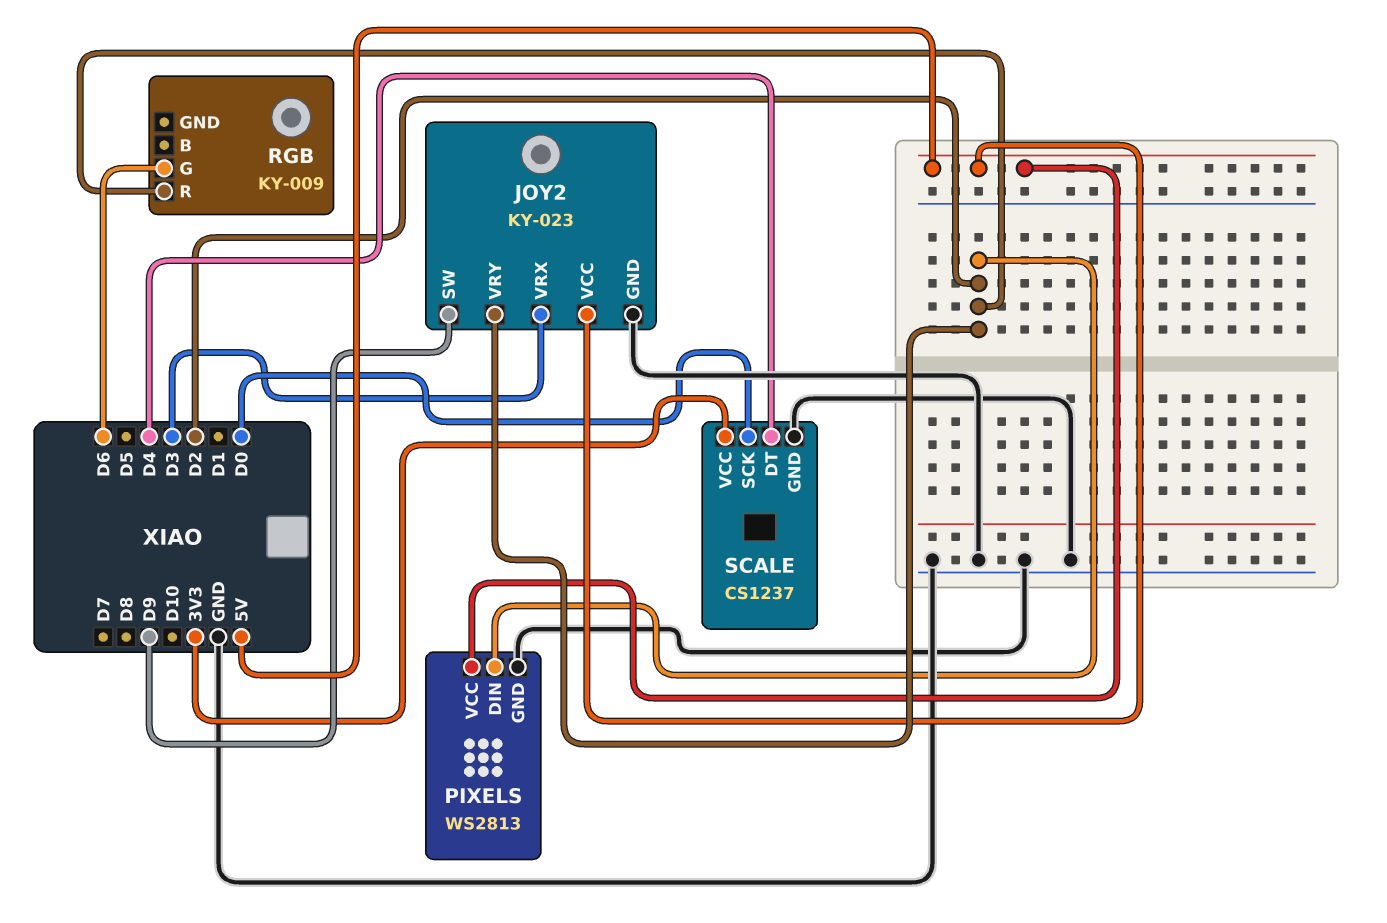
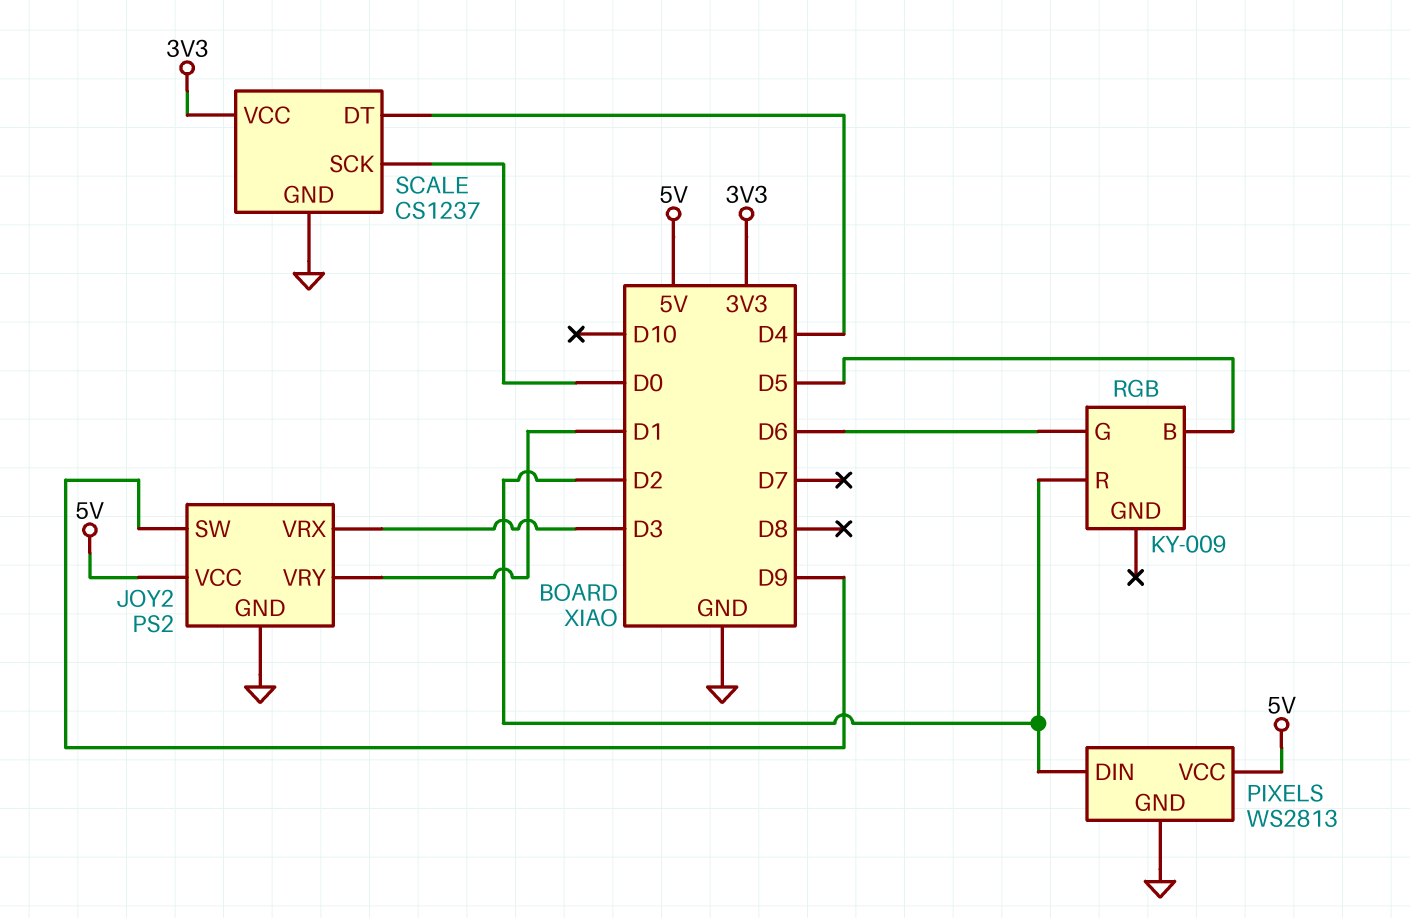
JOY2: KY-023 -> PS2
JOY2 pin VRY: D2 -> D1
RGB pin B: none -> D5

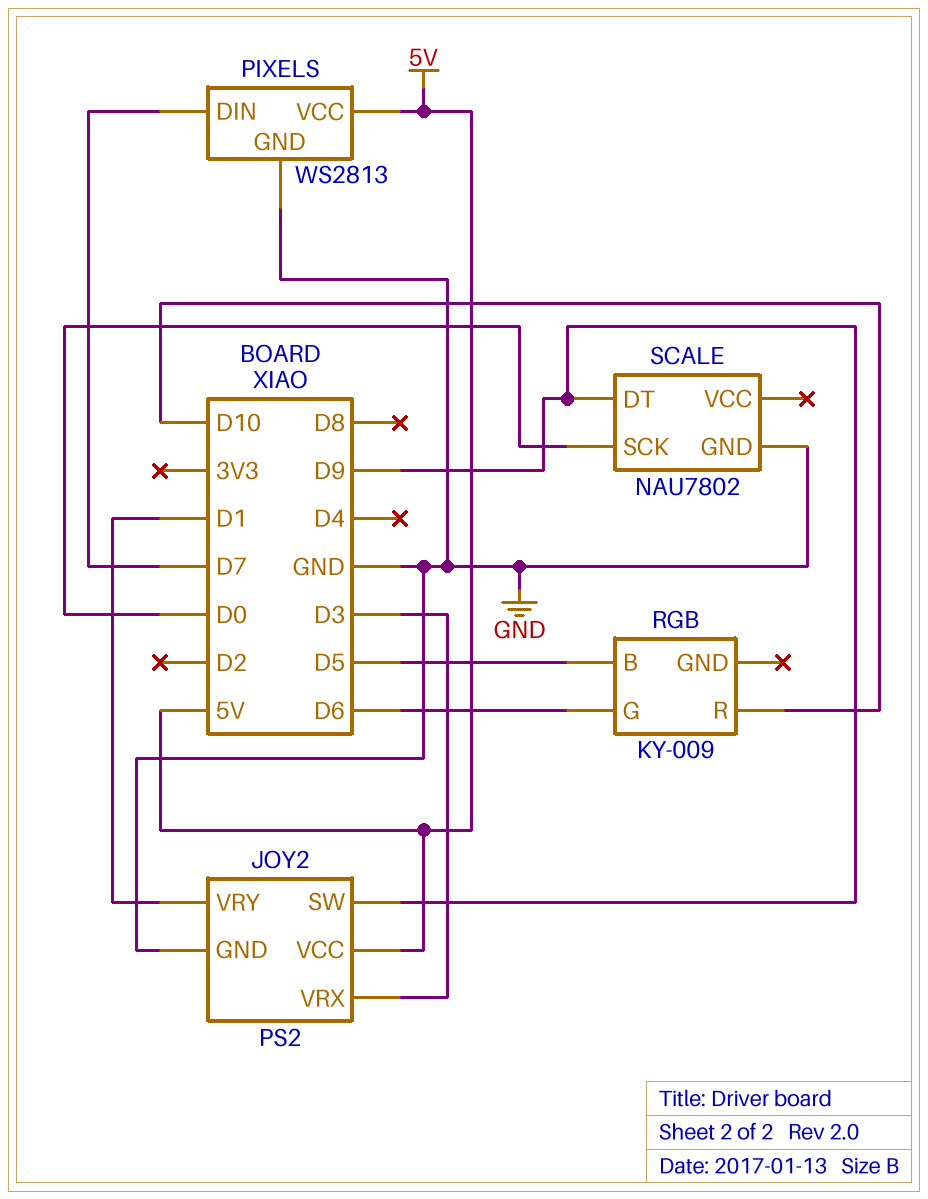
PIXELS pin DIN: D2 -> D7
RGB pin R: D2 -> D10
SCALE: CS1237 -> NAU7802
SCALE pin DT: D4 -> D9
SCALE pin VCC: 3V3 -> none

